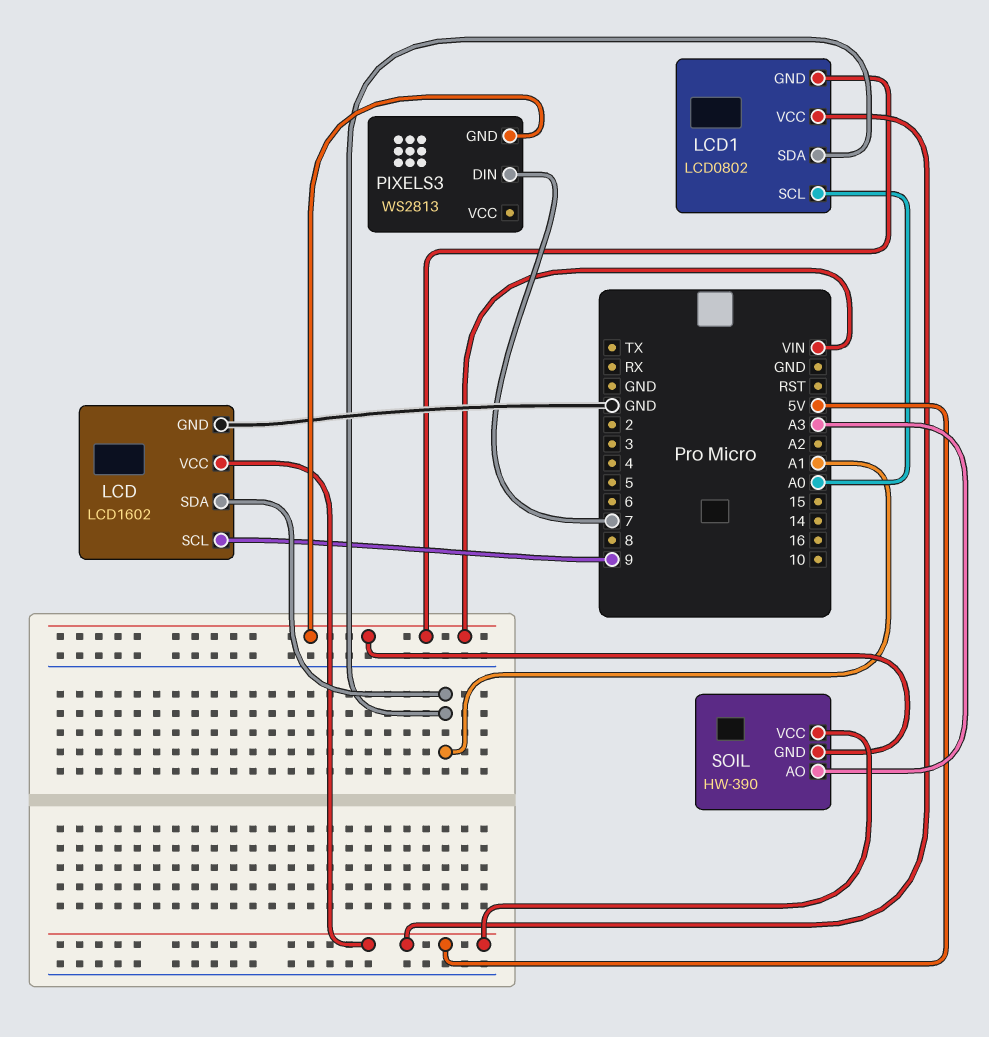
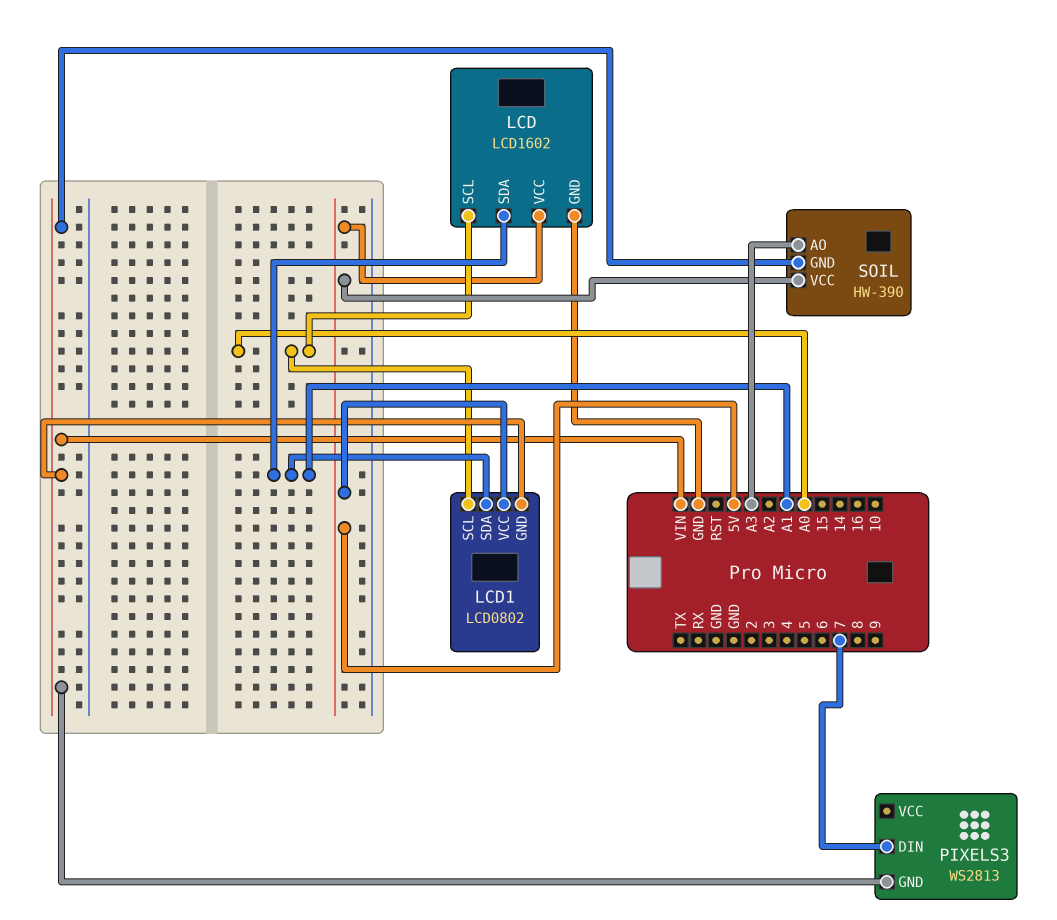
LCD pin SCL: 9 -> A0

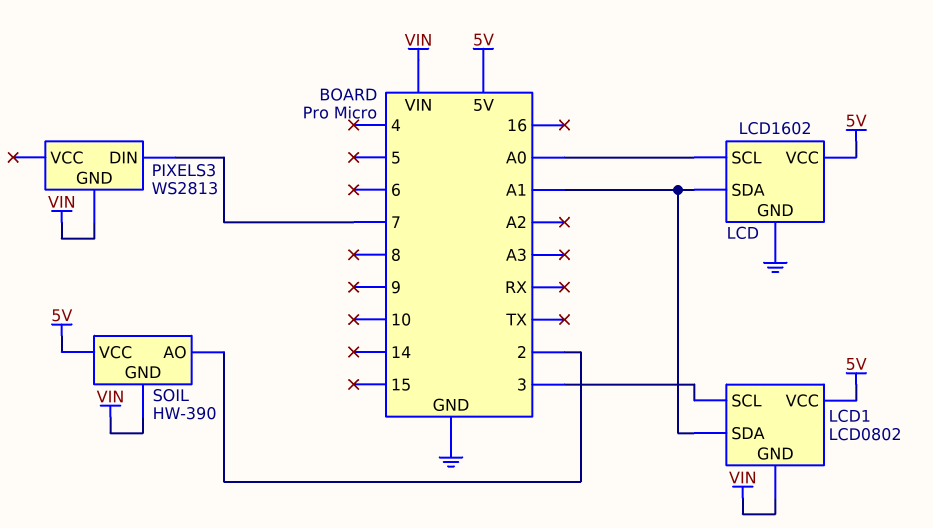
LCD1 pin SCL: A0 -> 3
SOIL pin AO: A3 -> 2

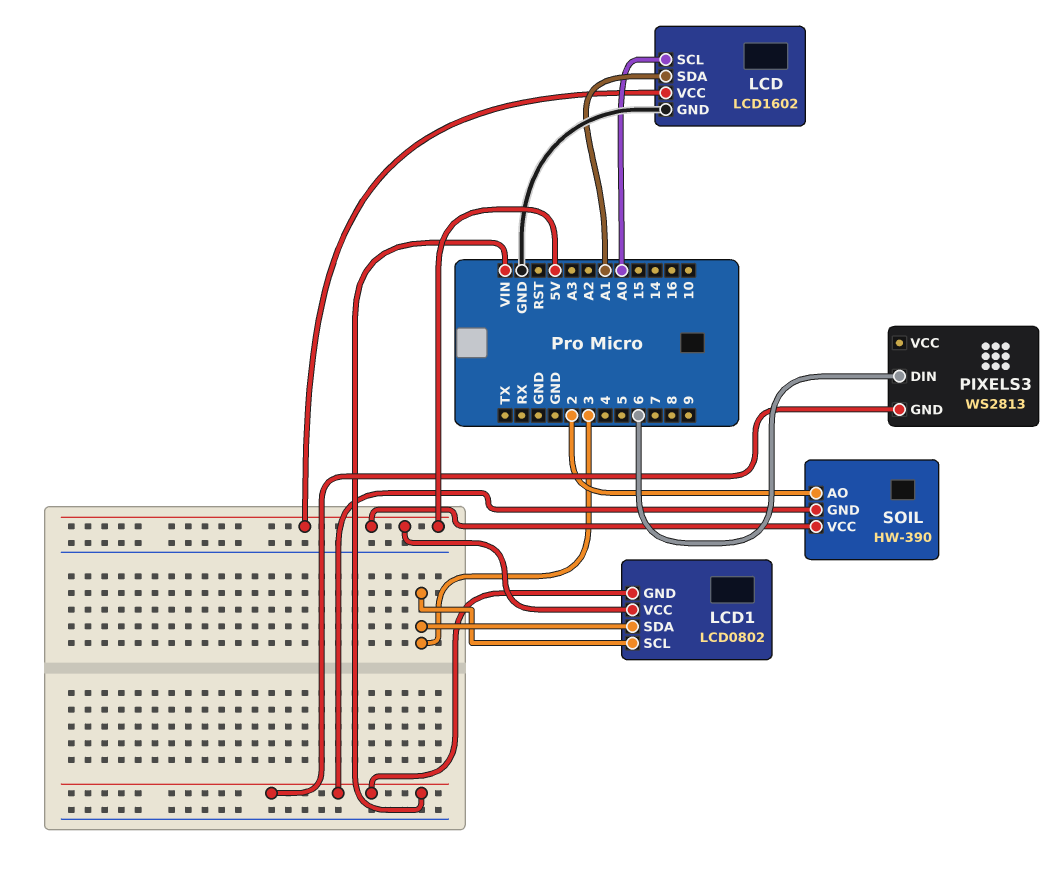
LCD1 pin SDA: A1 -> 3
PIXELS3 pin DIN: 7 -> 6

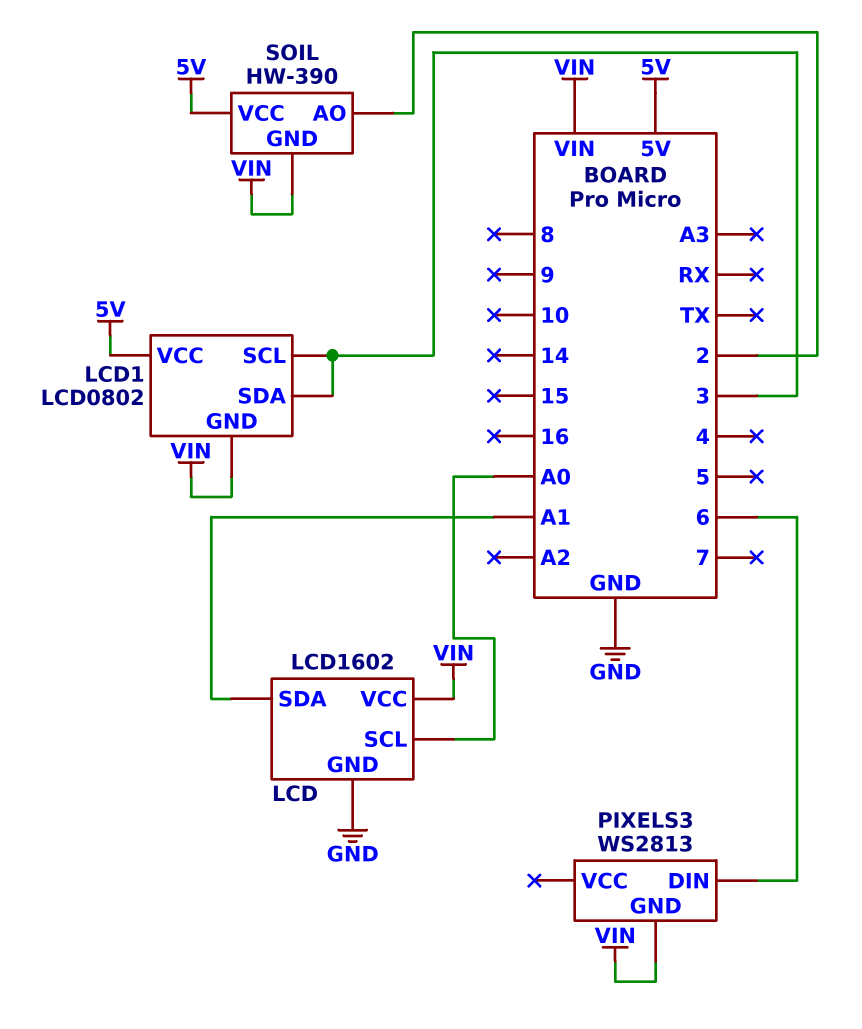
LCD pin VCC: 5V -> VIN

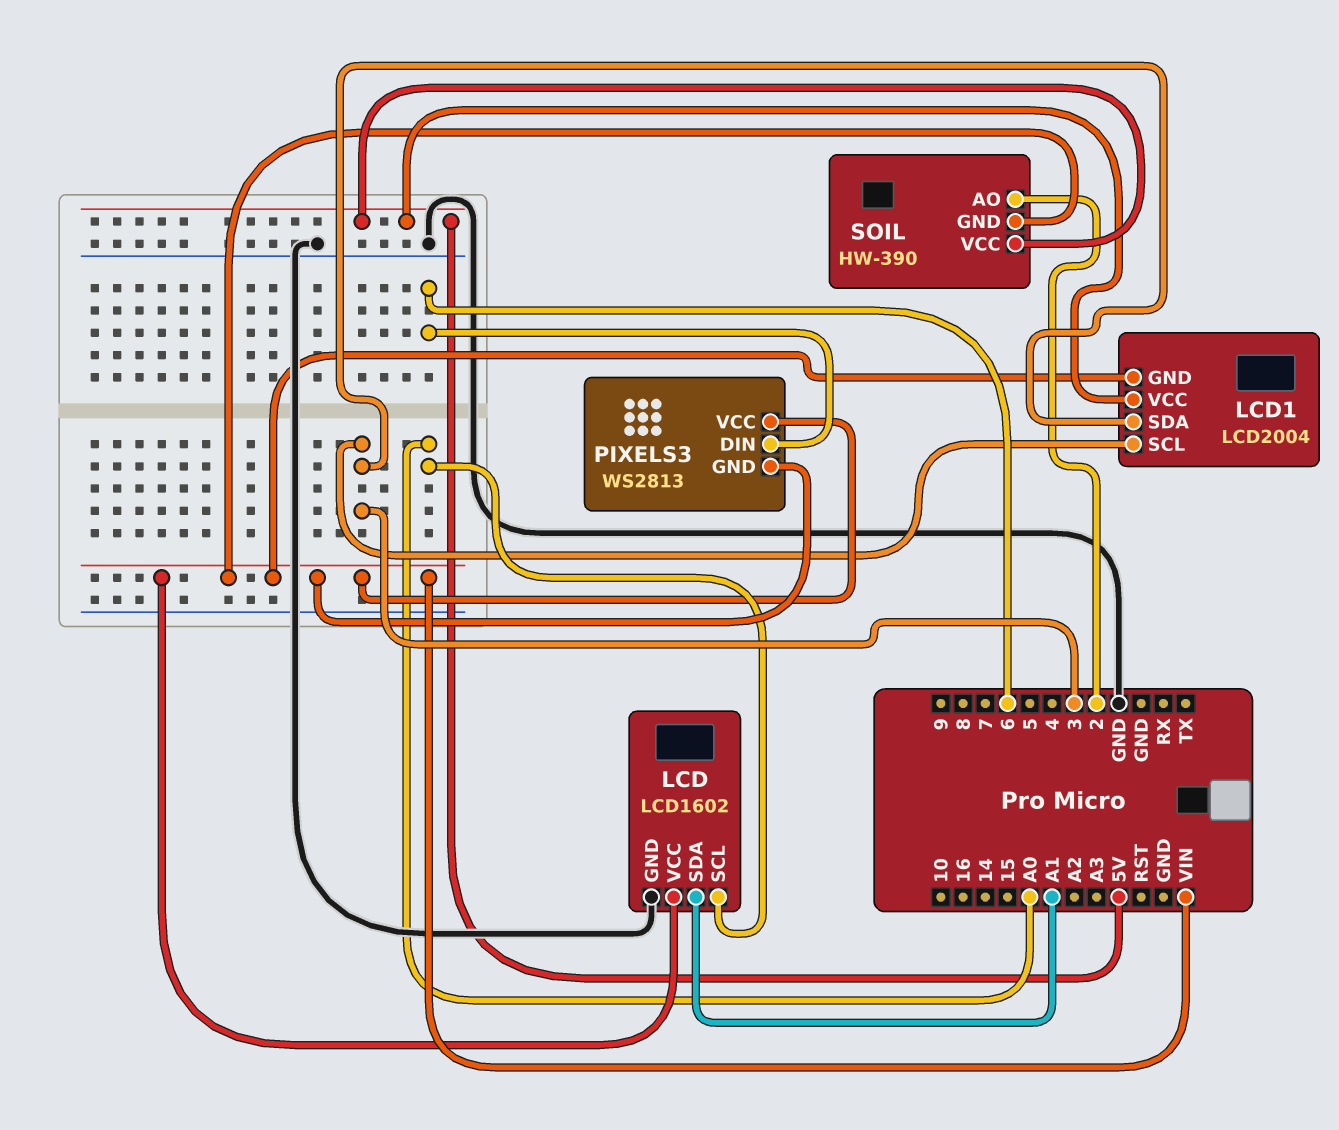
LCD1: LCD0802 -> LCD2004
PIXELS3 pin VCC: none -> VIN

